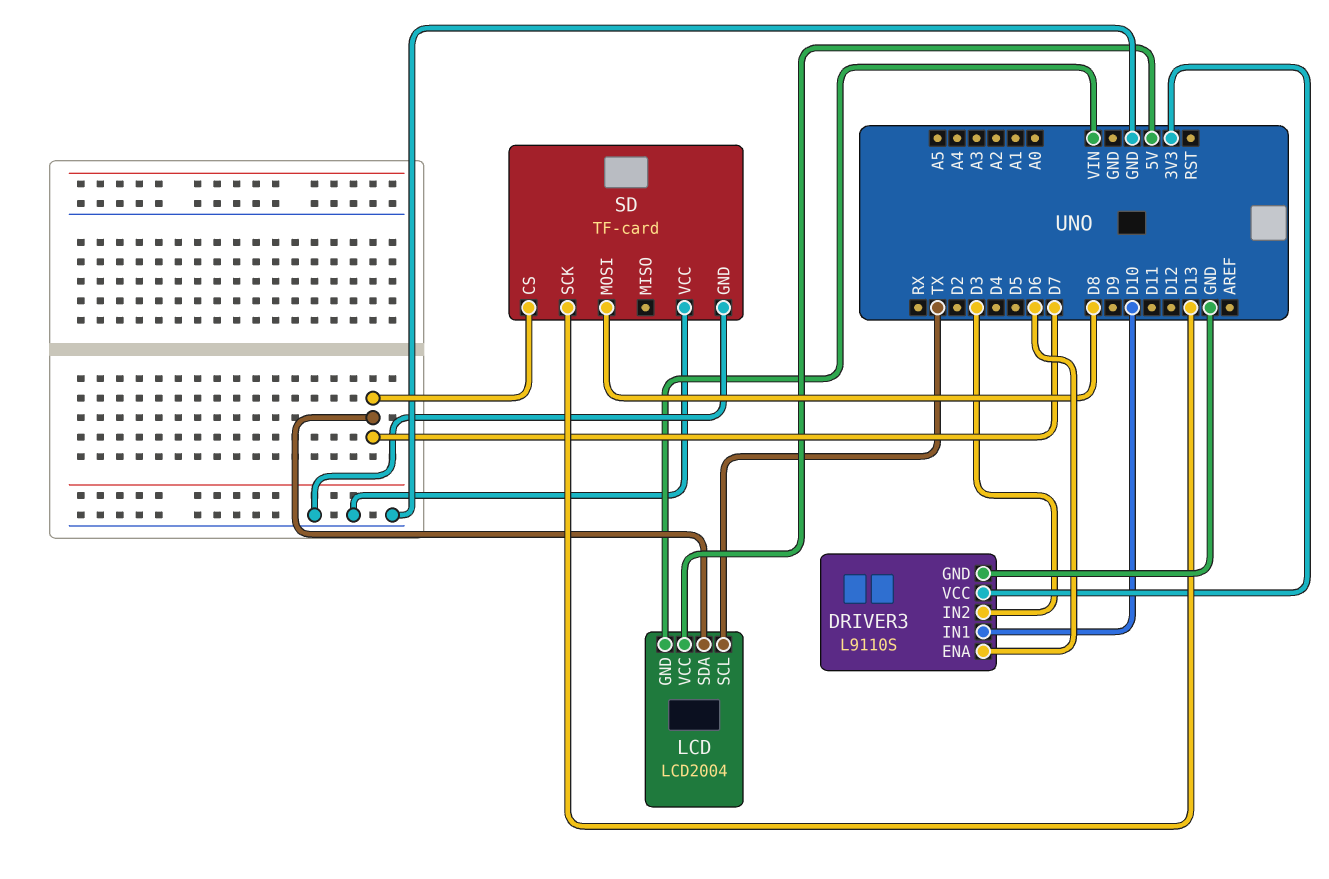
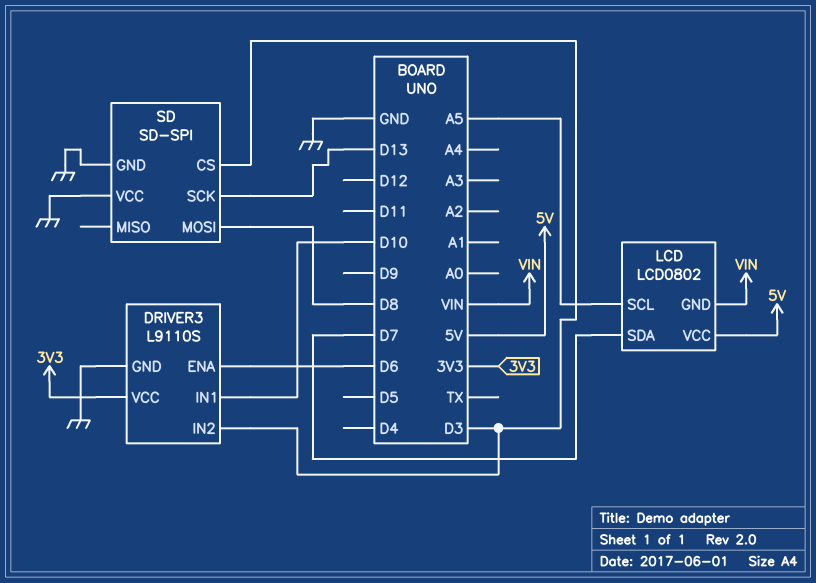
LCD: LCD2004 -> LCD0802
LCD pin SCL: TX -> A5
SD: TF-card -> SD-SPI
SD pin CS: D7 -> D3

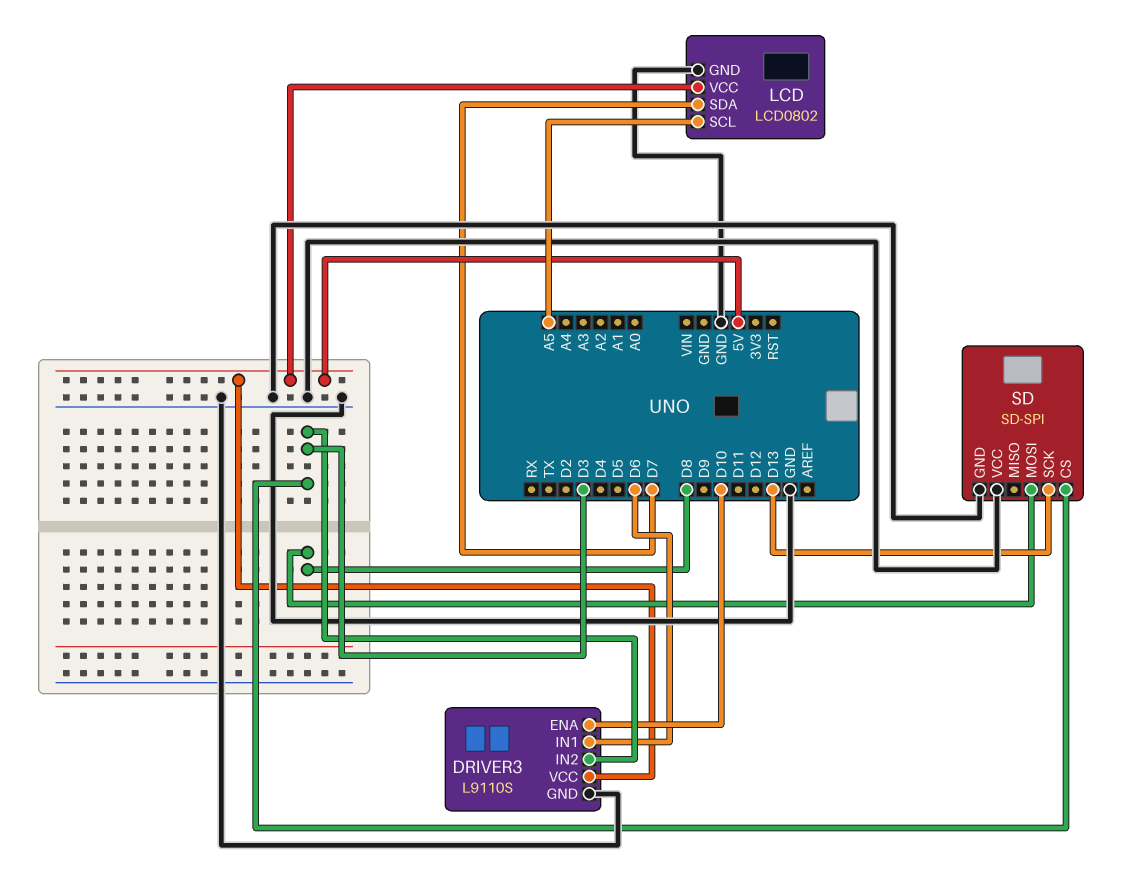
DRIVER3 pin ENA: D6 -> D10
DRIVER3 pin IN1: D10 -> D6
DRIVER3 pin VCC: 3V3 -> 5V
LCD pin GND: VIN -> GND

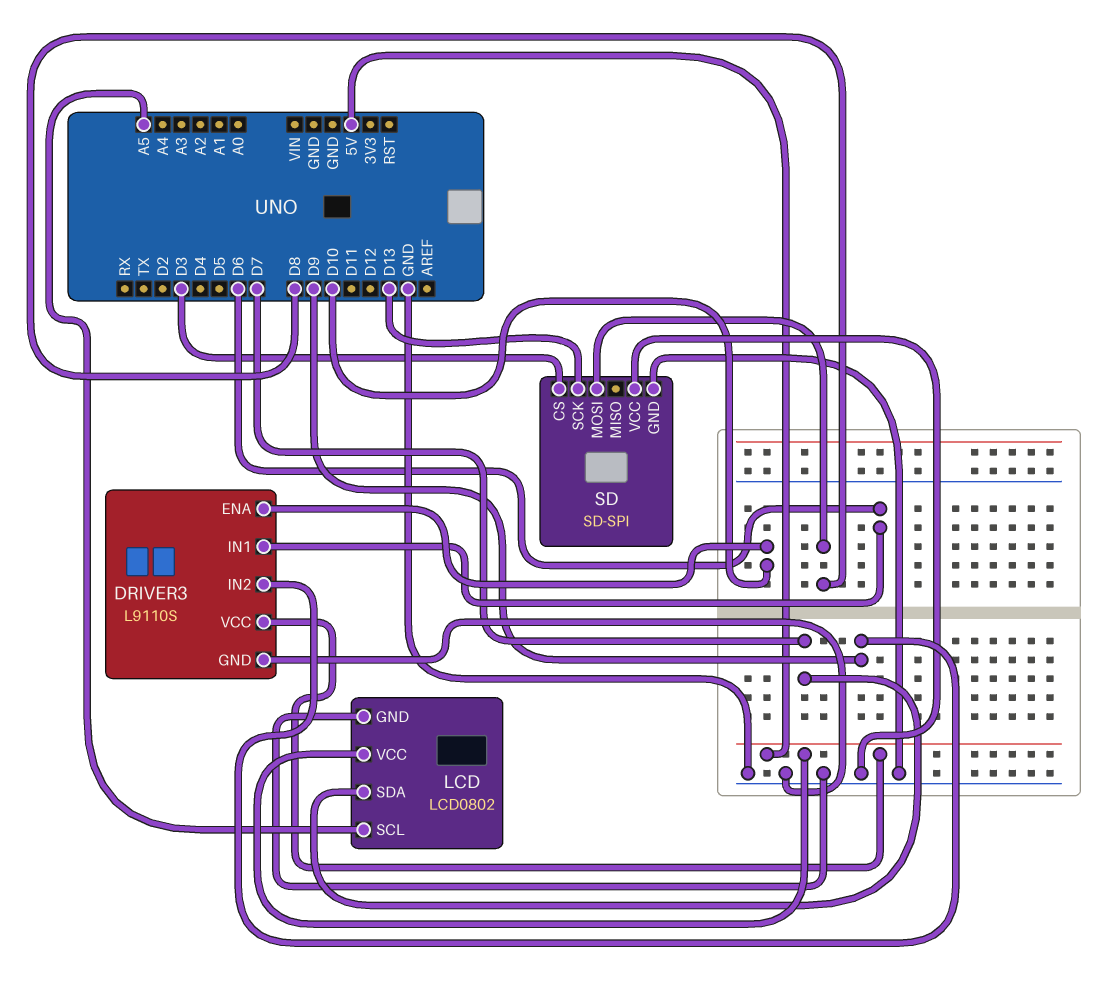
DRIVER3 pin IN2: D3 -> D9

